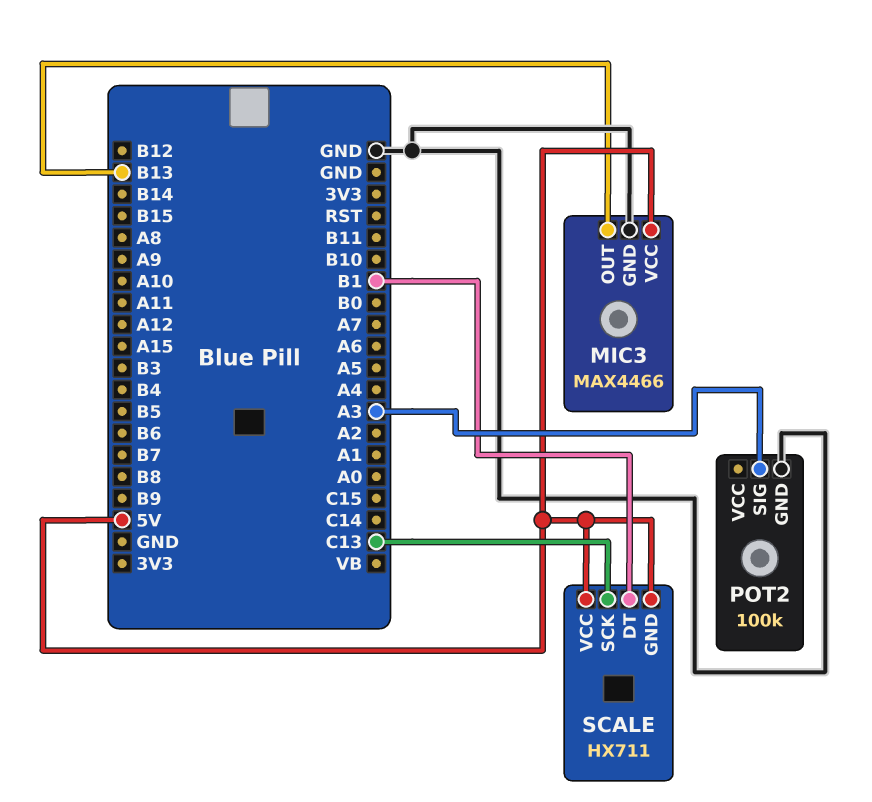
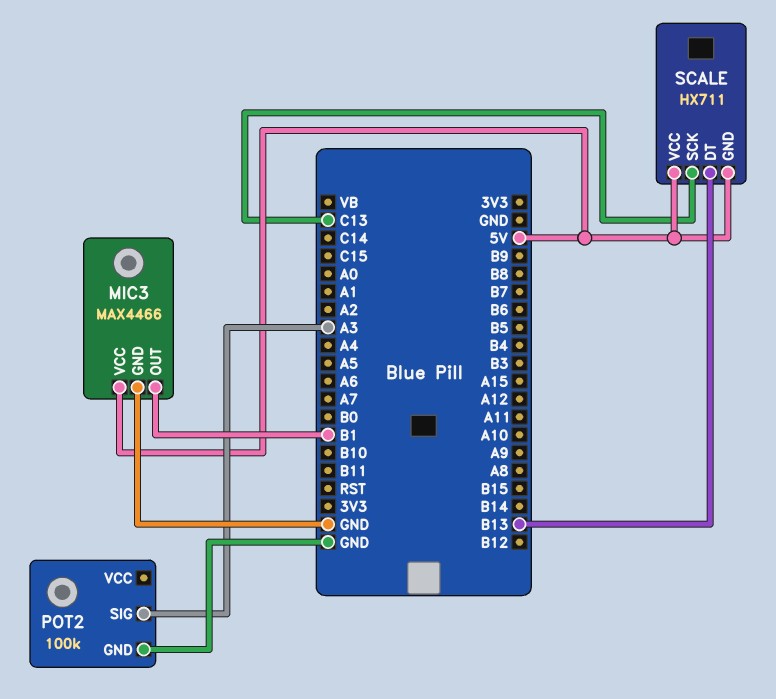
MIC3 pin OUT: B13 -> B1
SCALE pin DT: B1 -> B13

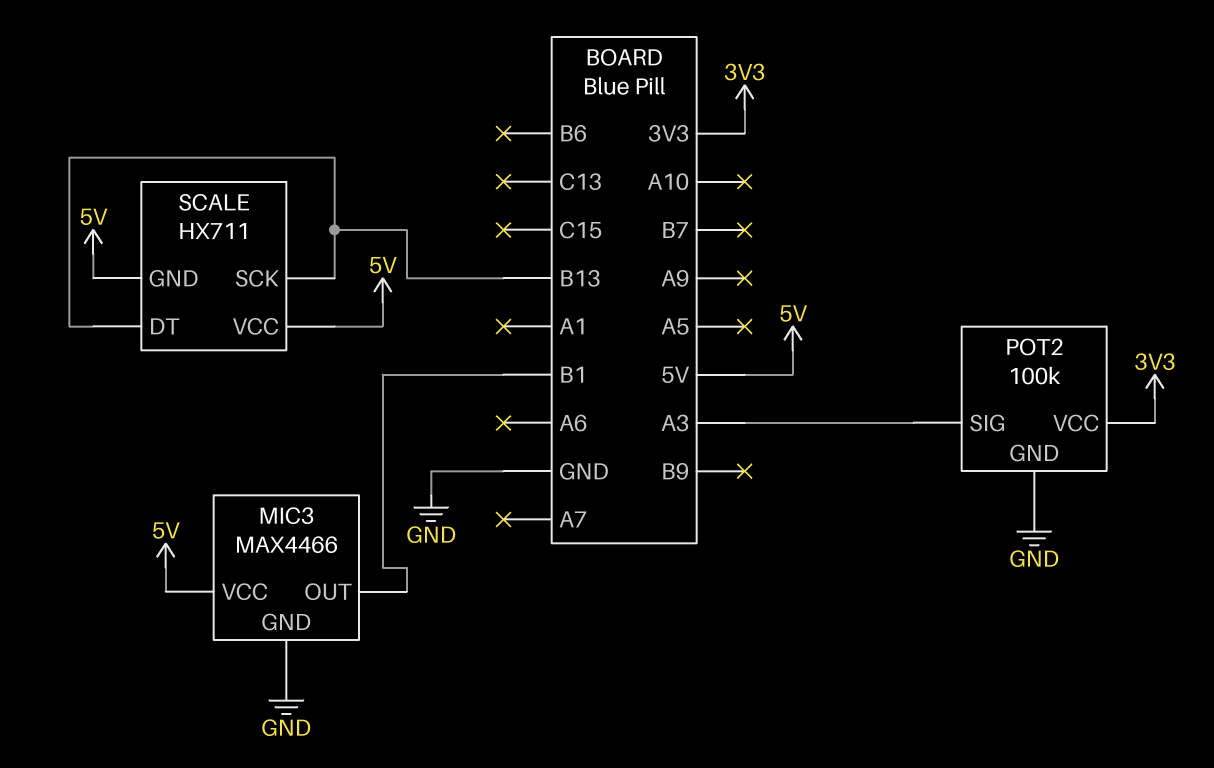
POT2 pin VCC: none -> 3V3
SCALE pin SCK: C13 -> B13

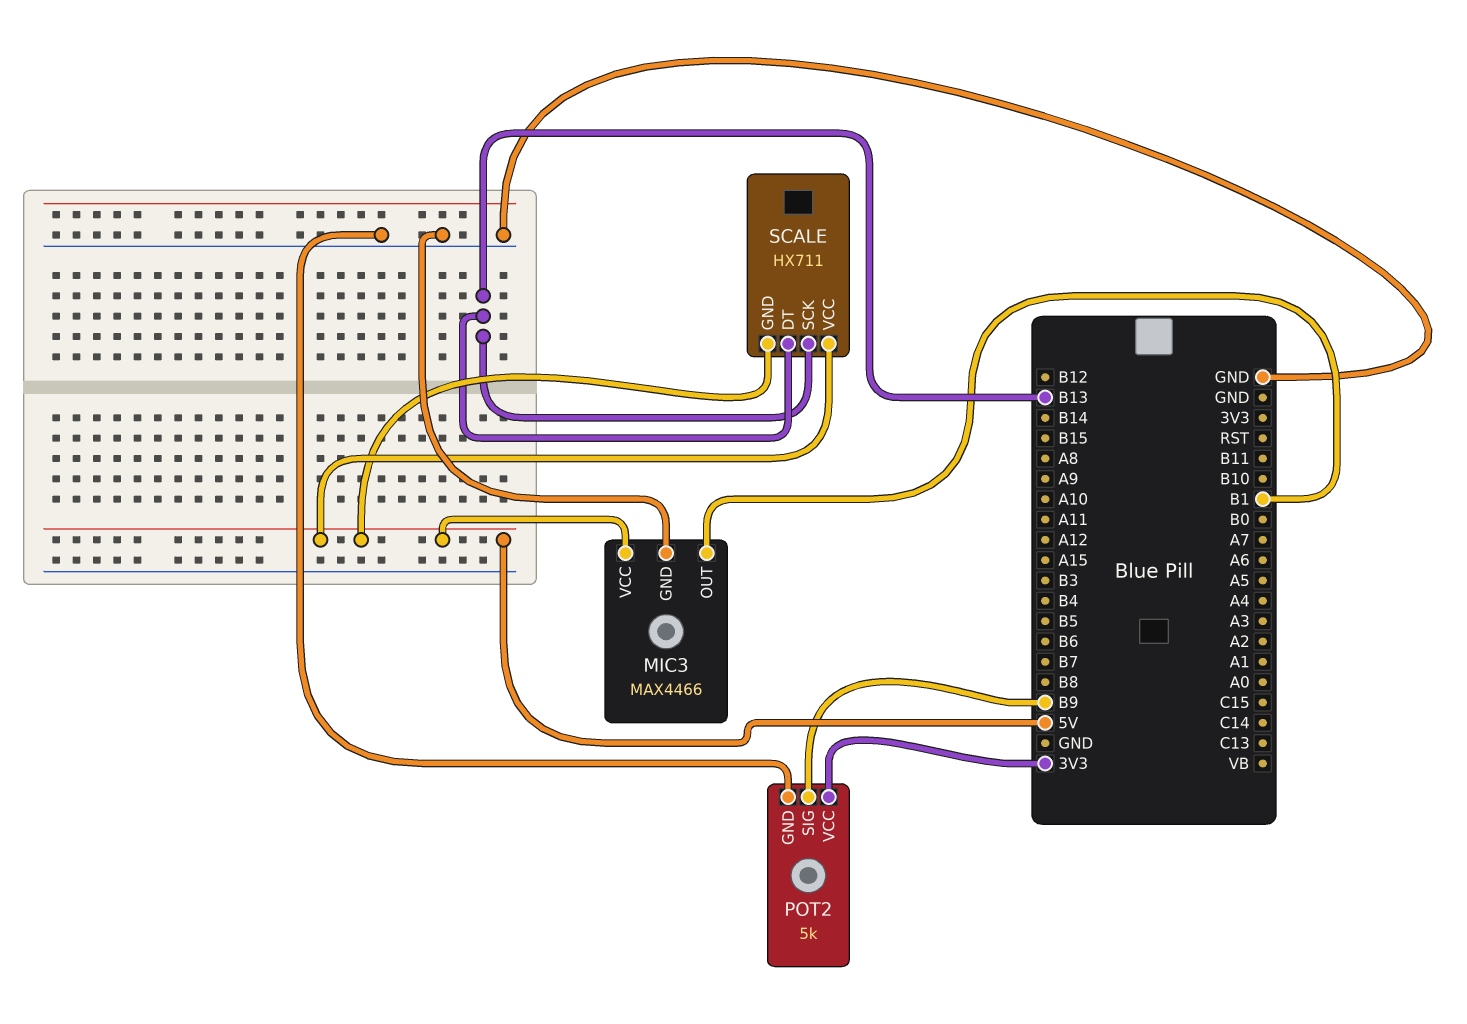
POT2: 100k -> 5k
POT2 pin SIG: A3 -> B9

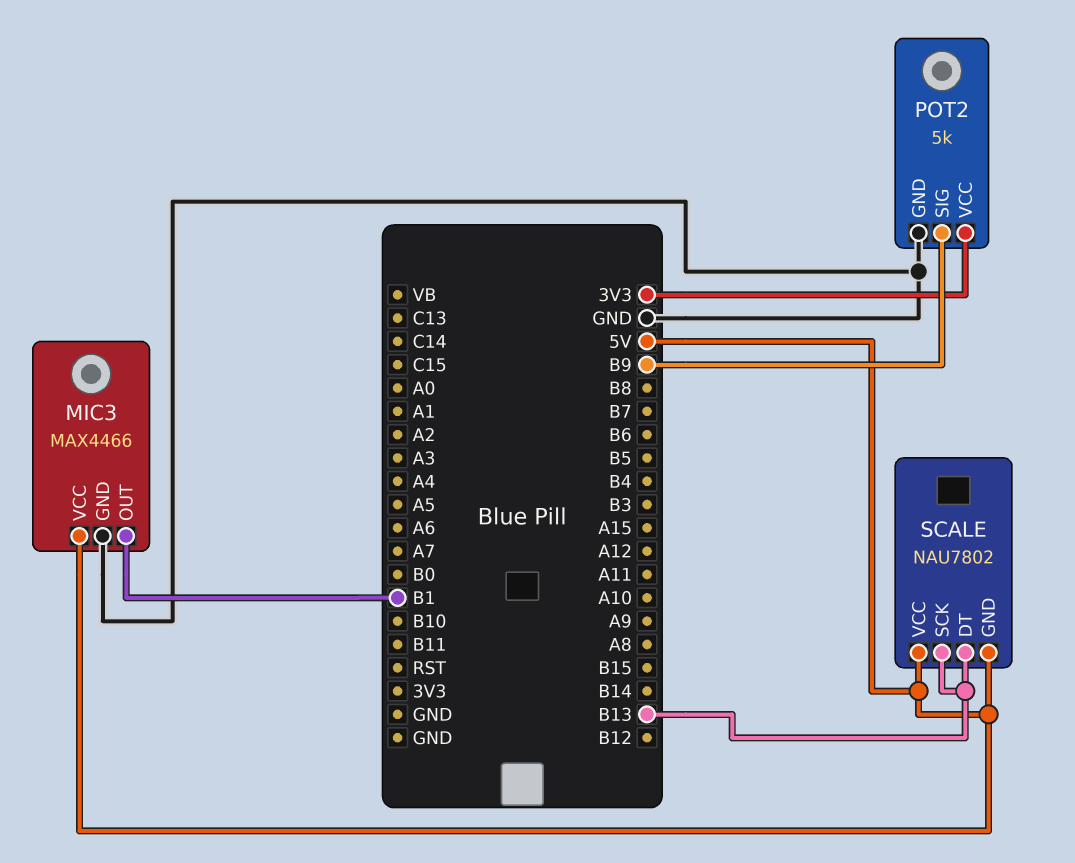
SCALE: HX711 -> NAU7802

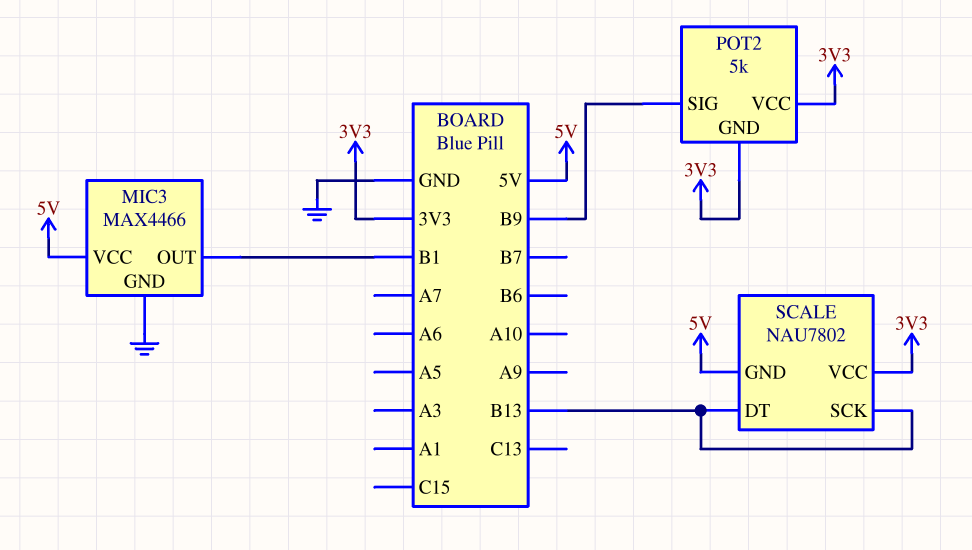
POT2 pin GND: GND -> 3V3
SCALE pin VCC: 5V -> 3V3

